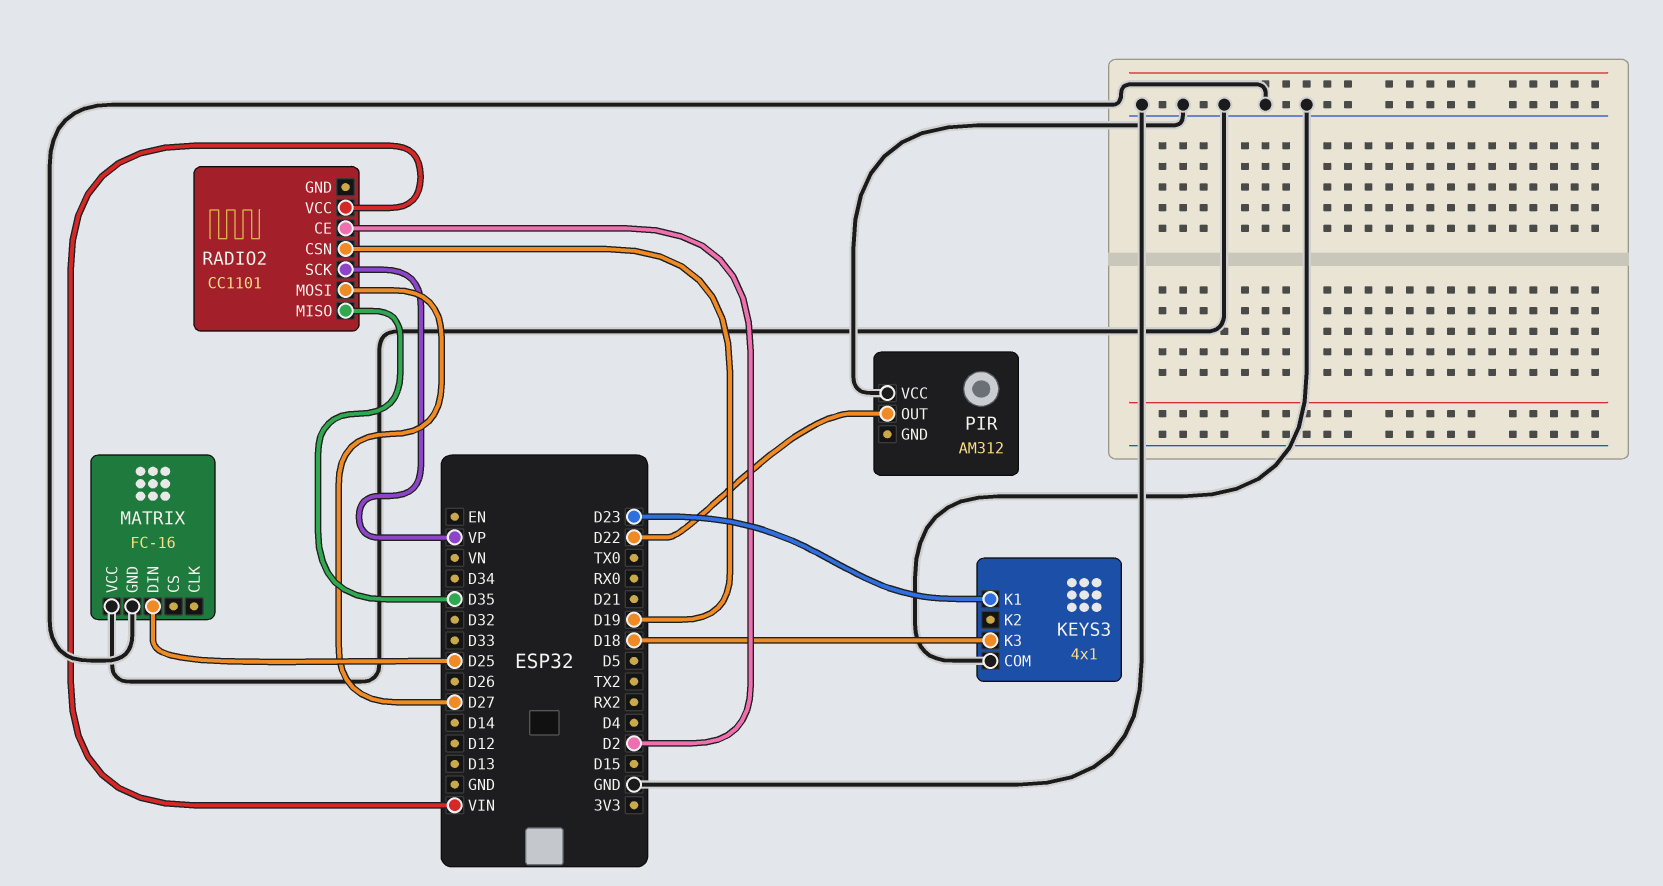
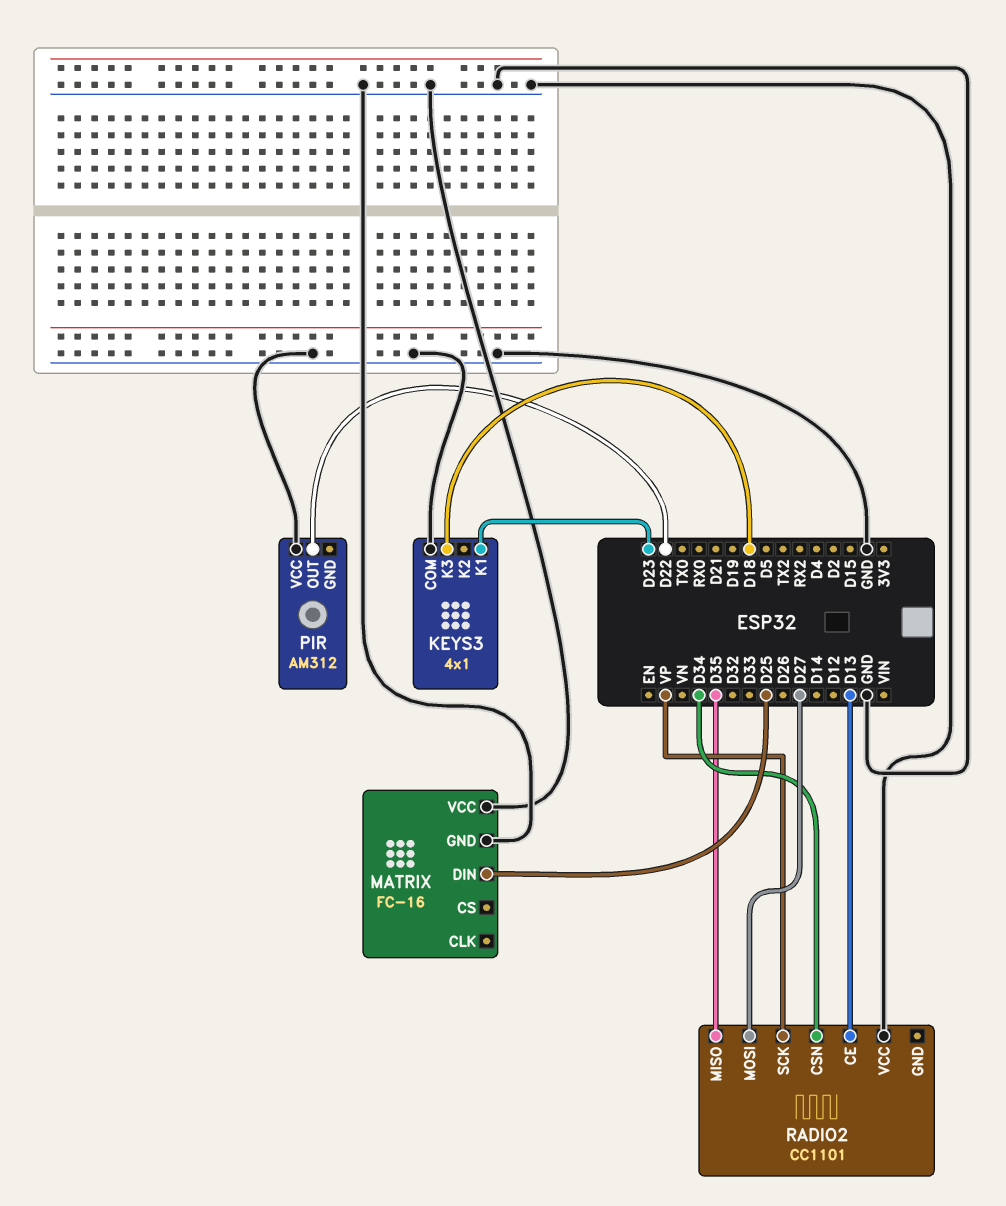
RADIO2 pin CE: D2 -> D13
RADIO2 pin CSN: D19 -> D34
RADIO2 pin VCC: VIN -> GND

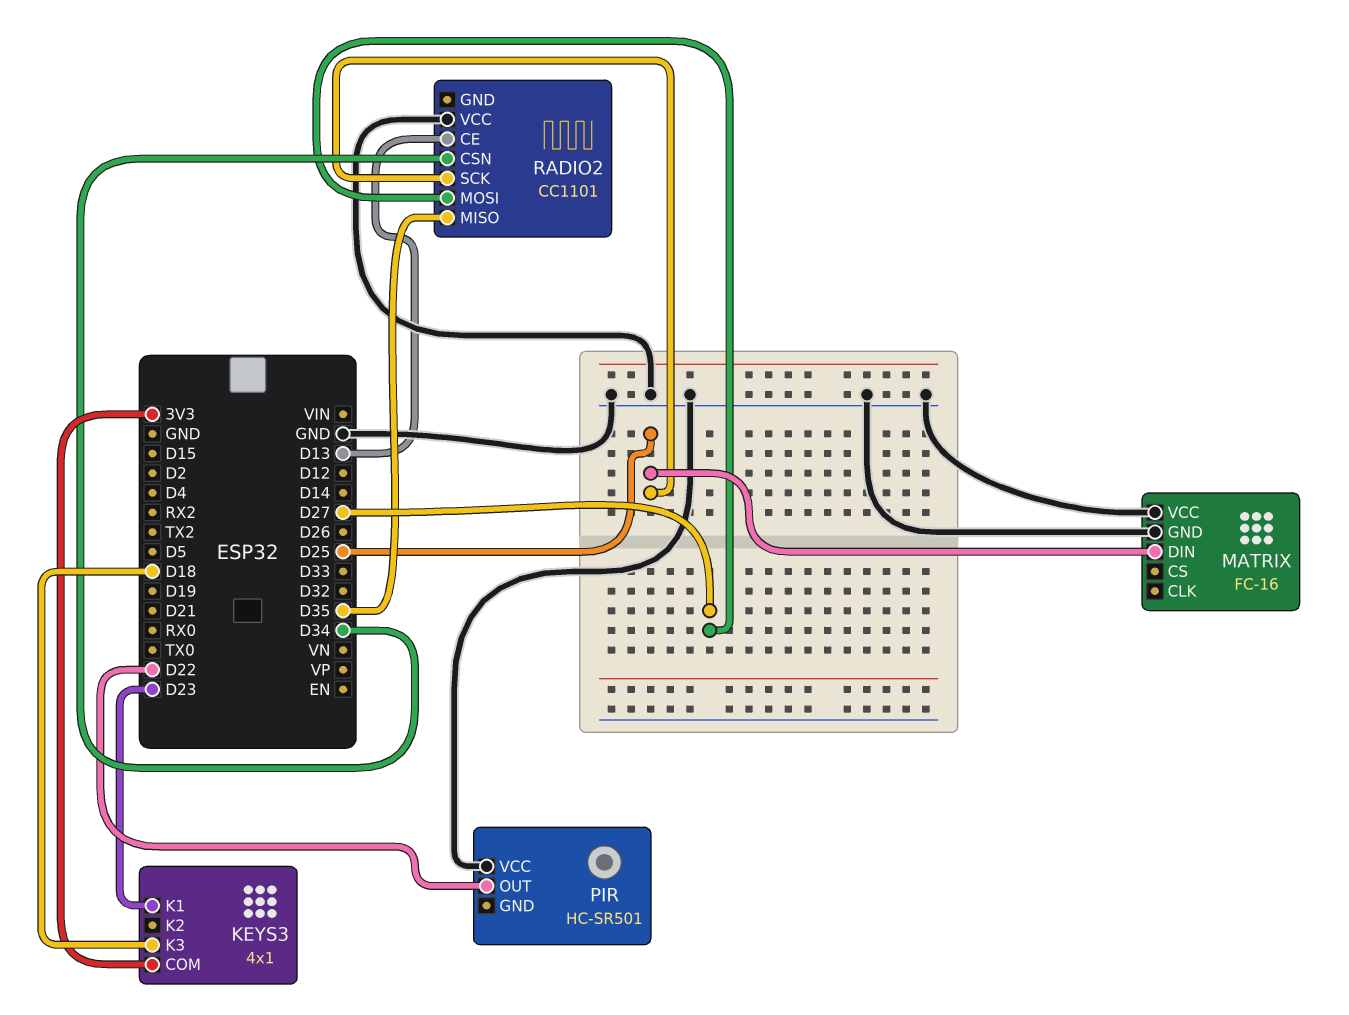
KEYS3 pin COM: GND -> 3V3
PIR: AM312 -> HC-SR501
RADIO2 pin SCK: VP -> D25

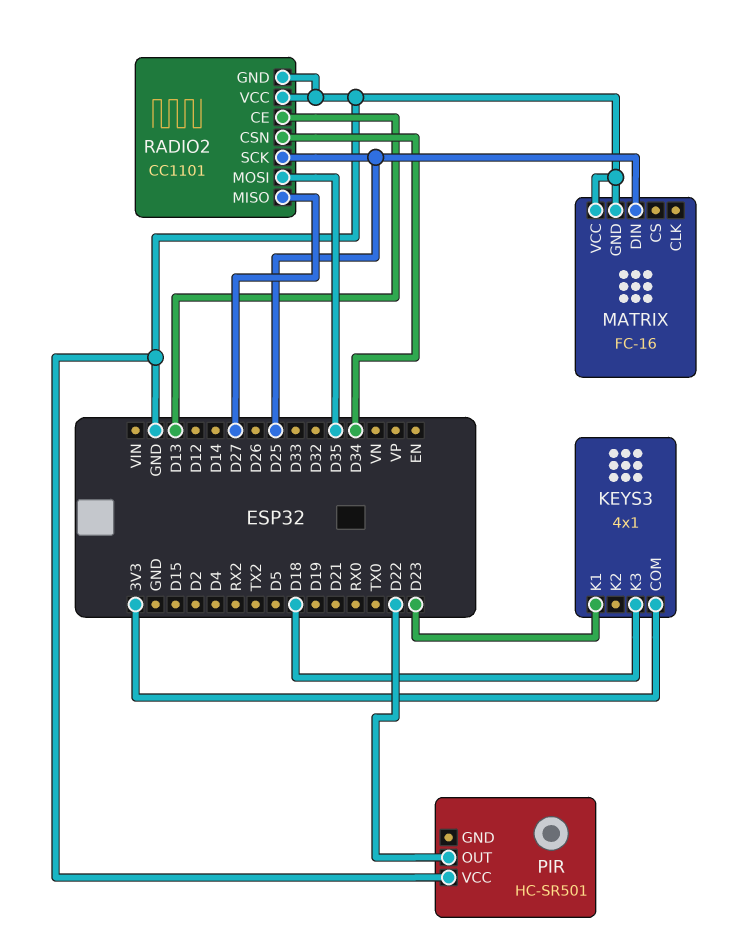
RADIO2 pin GND: none -> GND
RADIO2 pin MISO: D35 -> D27
RADIO2 pin MOSI: D27 -> D35

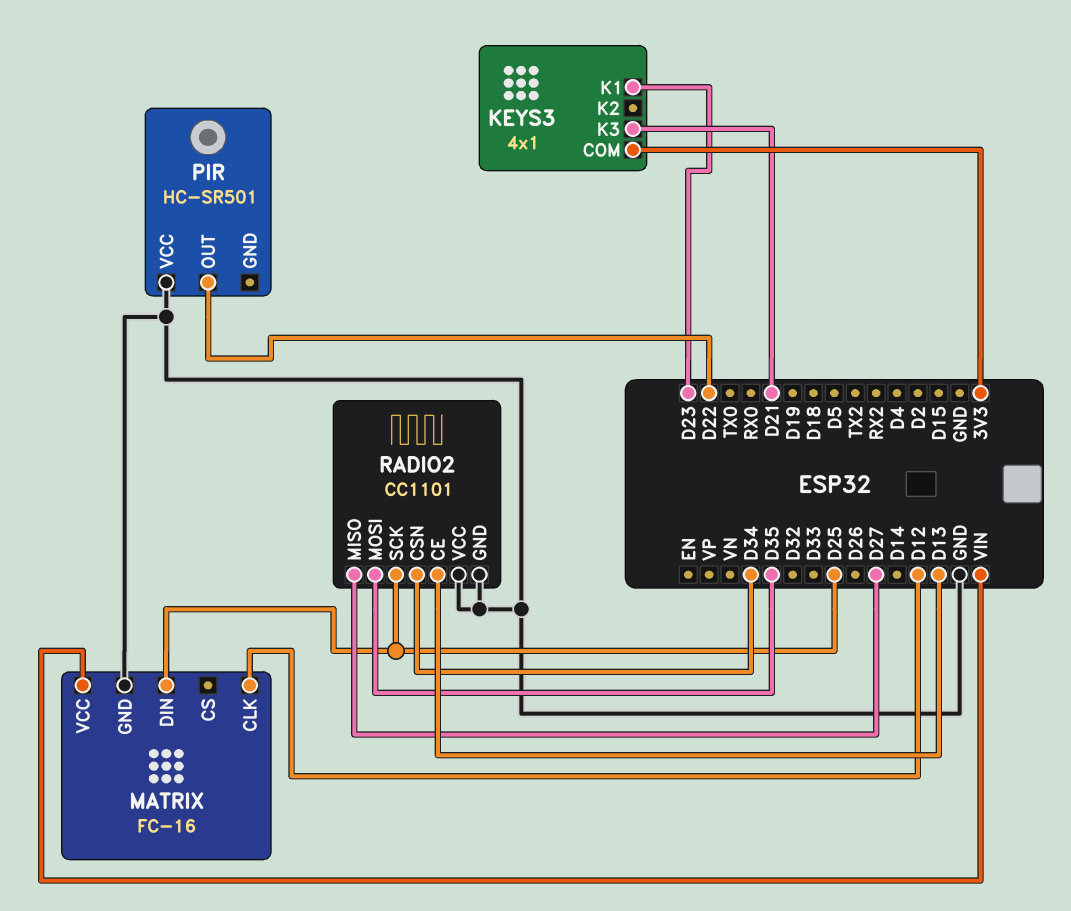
KEYS3 pin K3: D18 -> D21
MATRIX pin CLK: none -> D12
MATRIX pin VCC: GND -> VIN

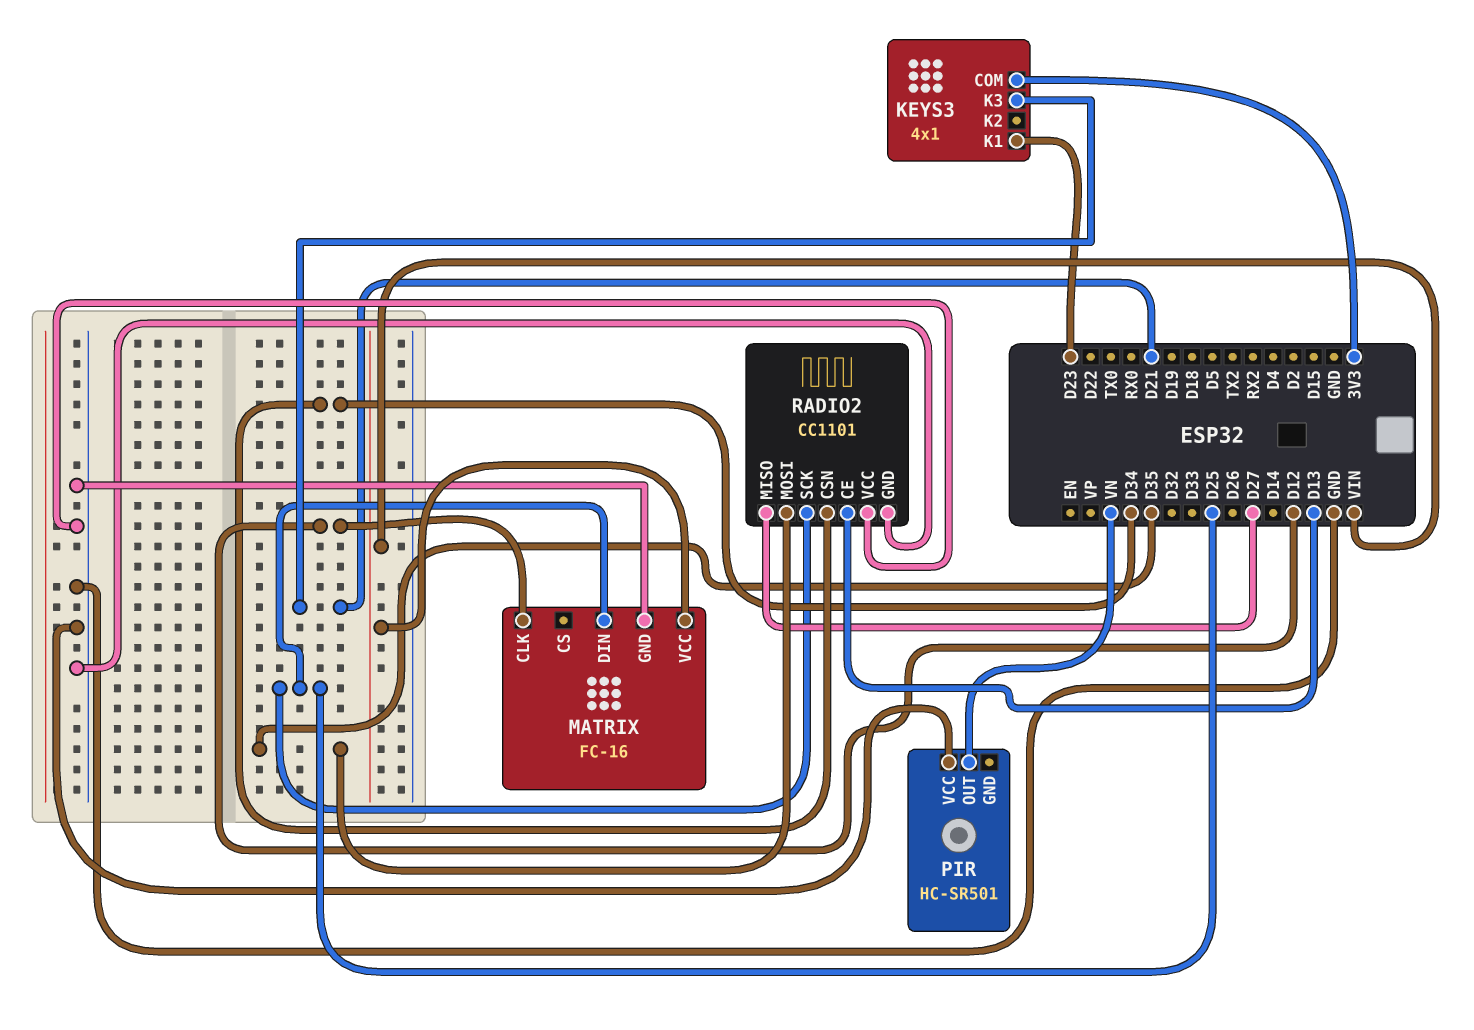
PIR pin OUT: D22 -> VN

